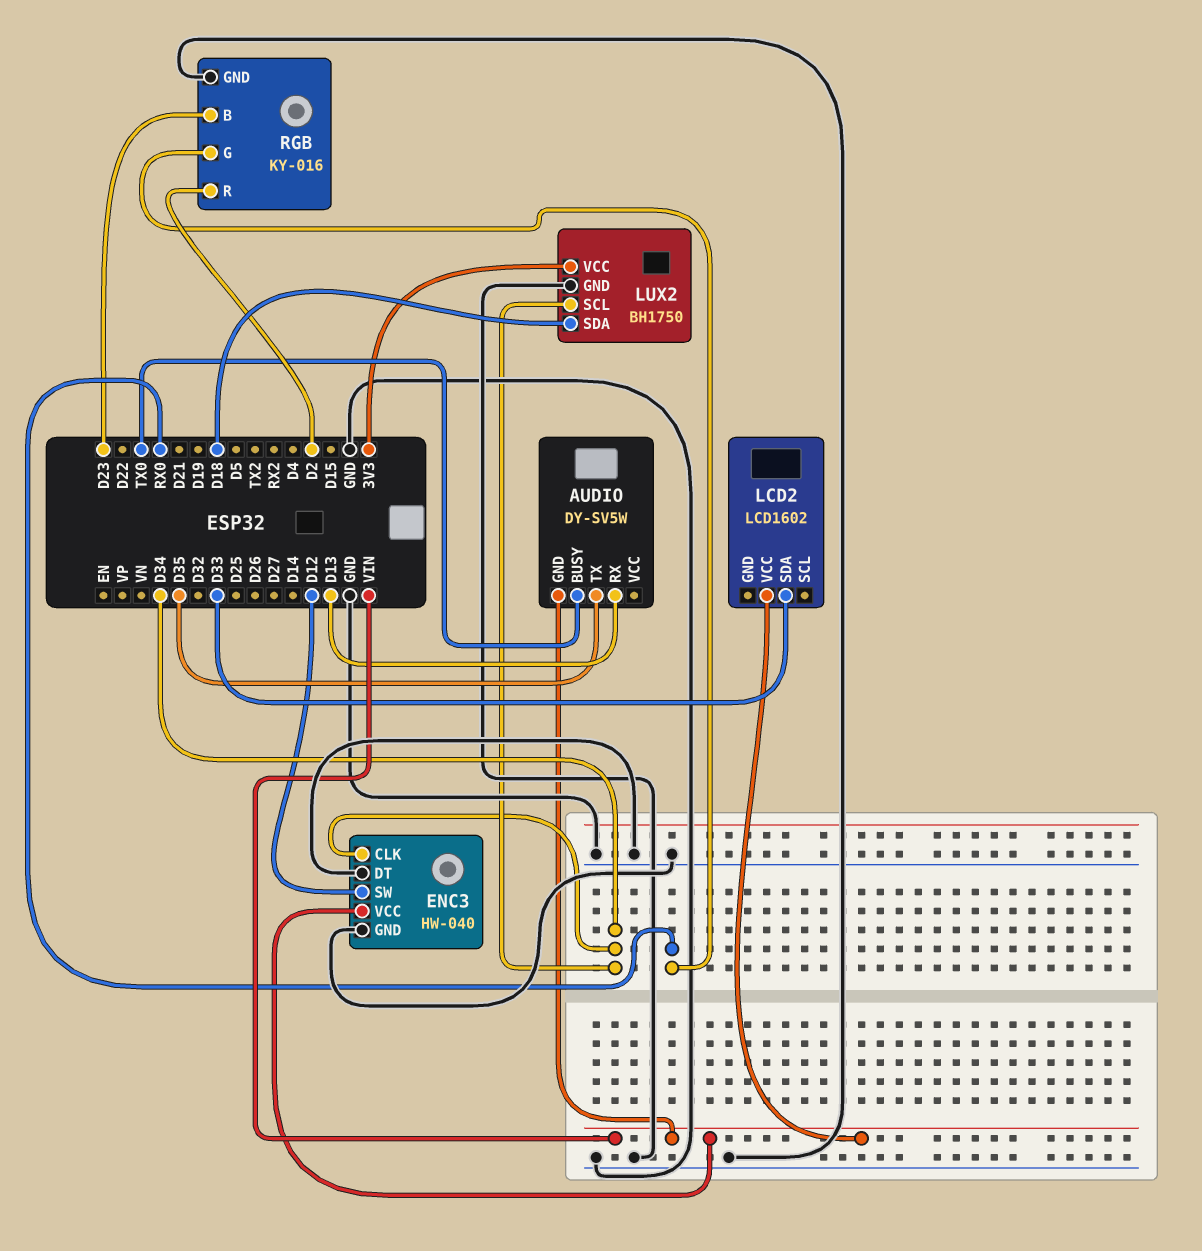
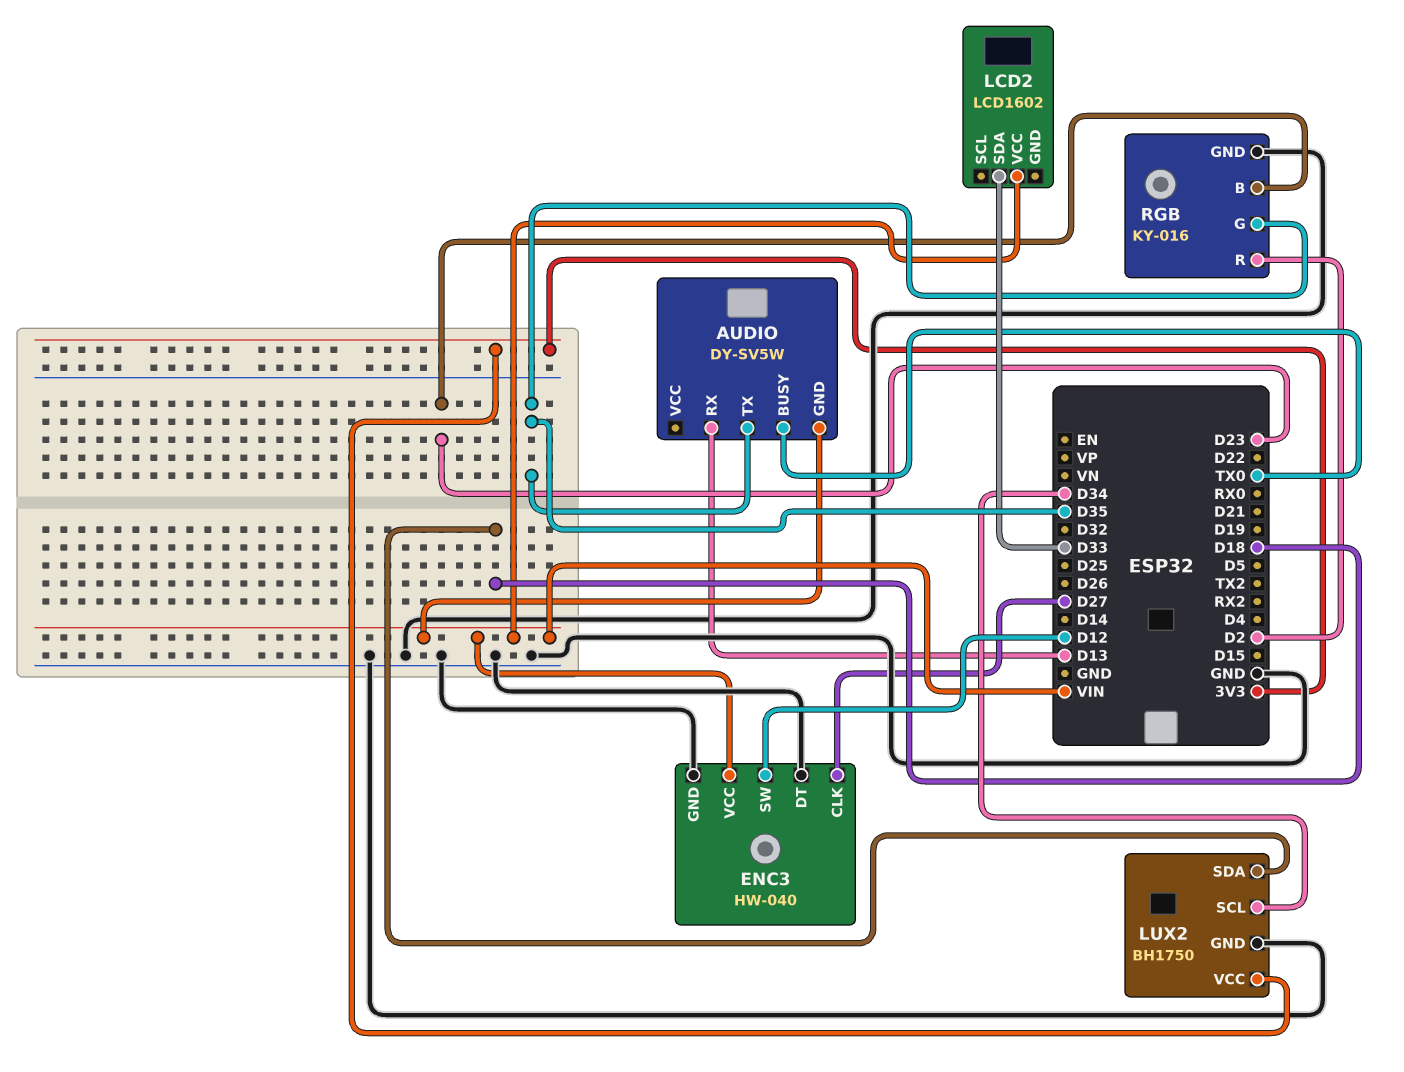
ENC3 pin CLK: D34 -> D27
RGB pin G: RX0 -> D35

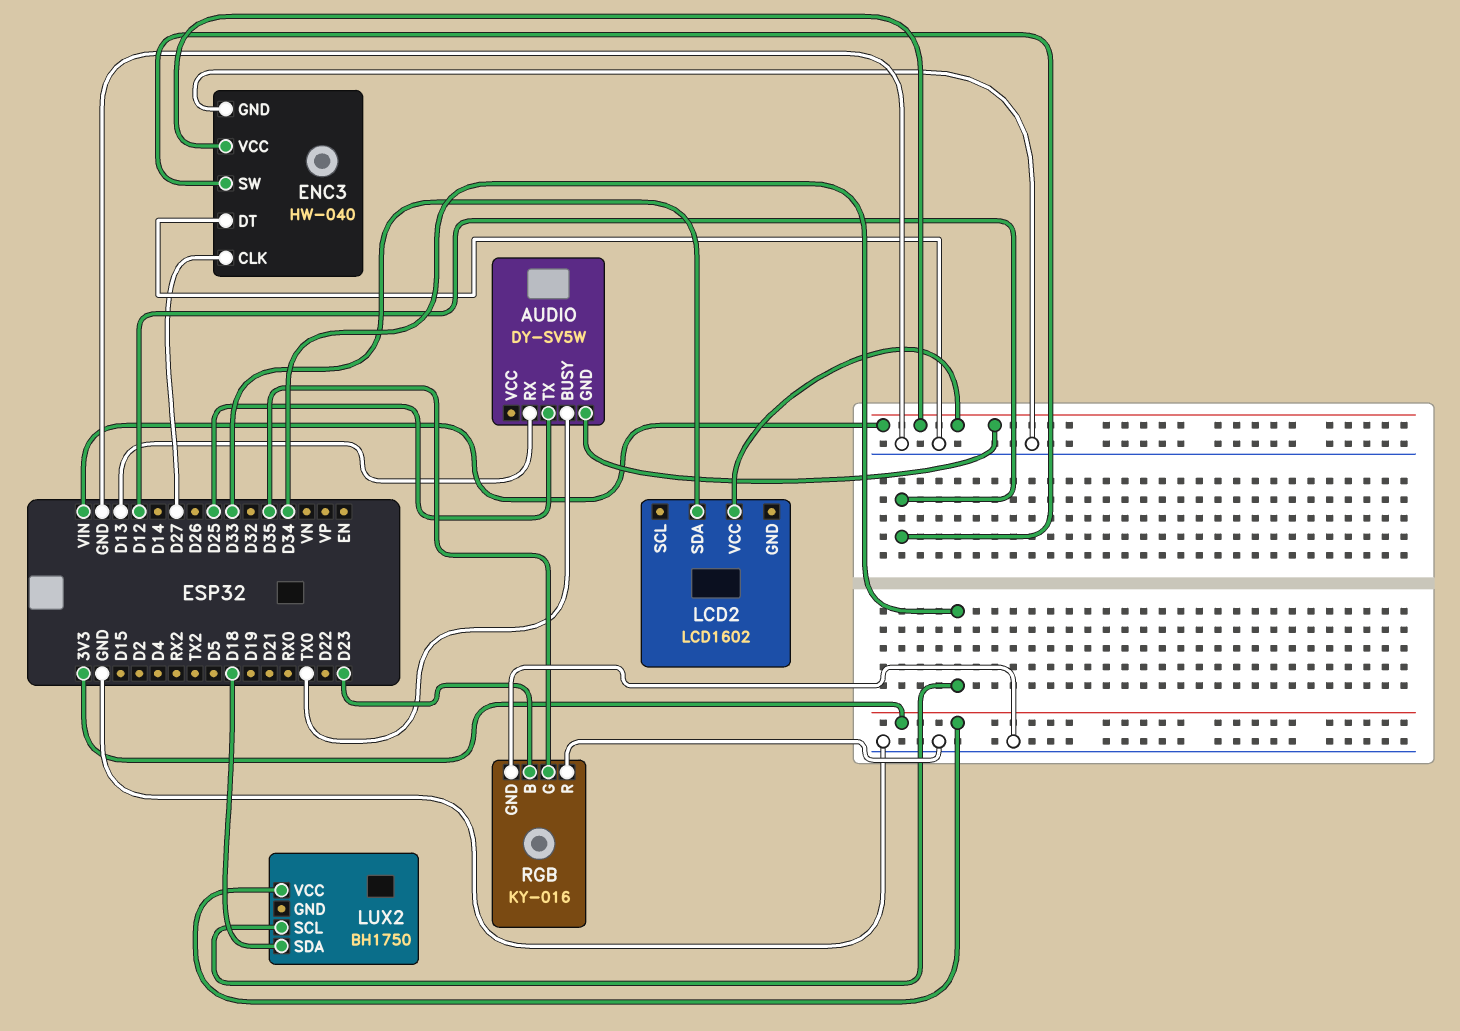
AUDIO pin TX: D35 -> D25
LUX2 pin GND: GND -> none
RGB pin R: D2 -> GND

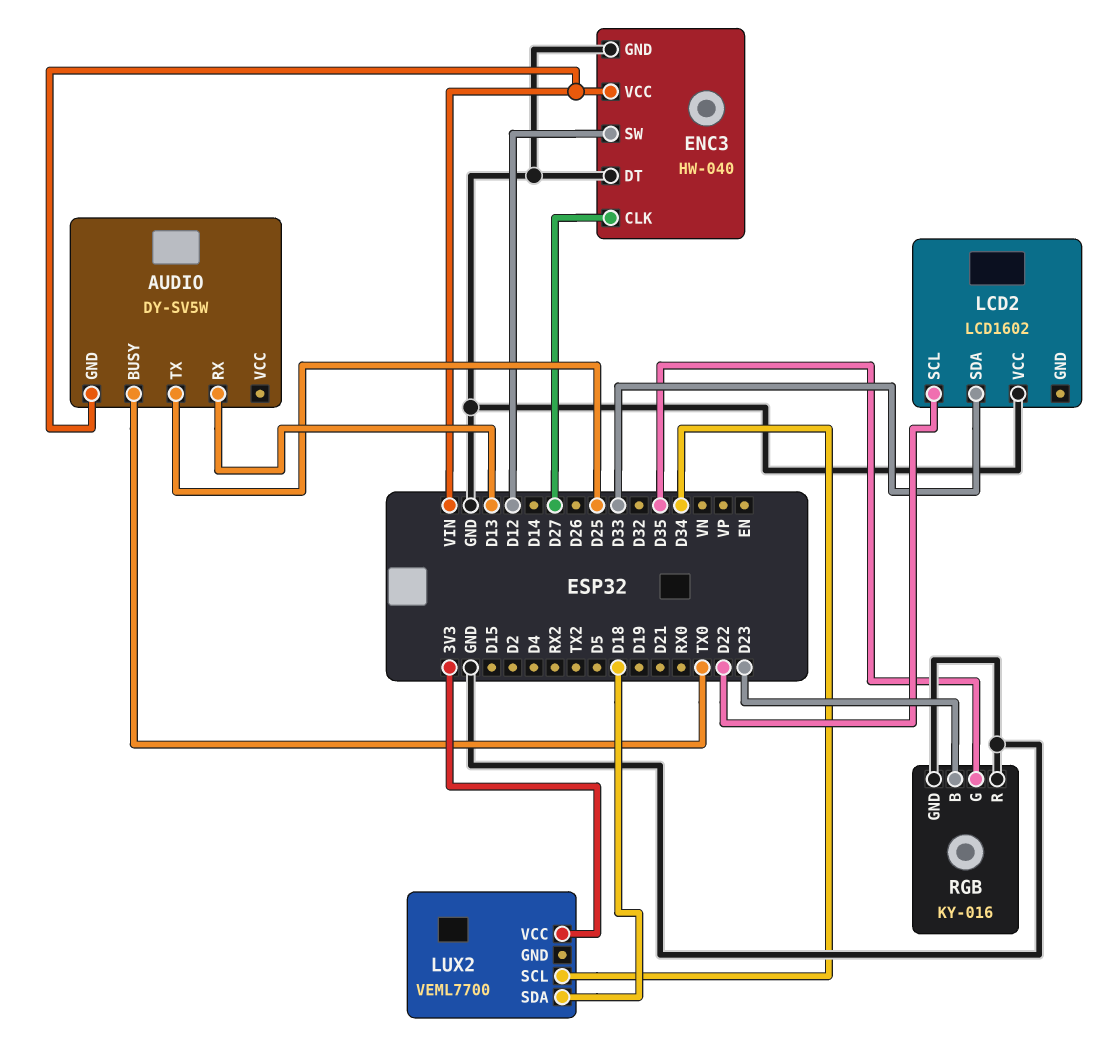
LCD2 pin SCL: none -> D22
LCD2 pin VCC: VIN -> GND
LUX2: BH1750 -> VEML7700

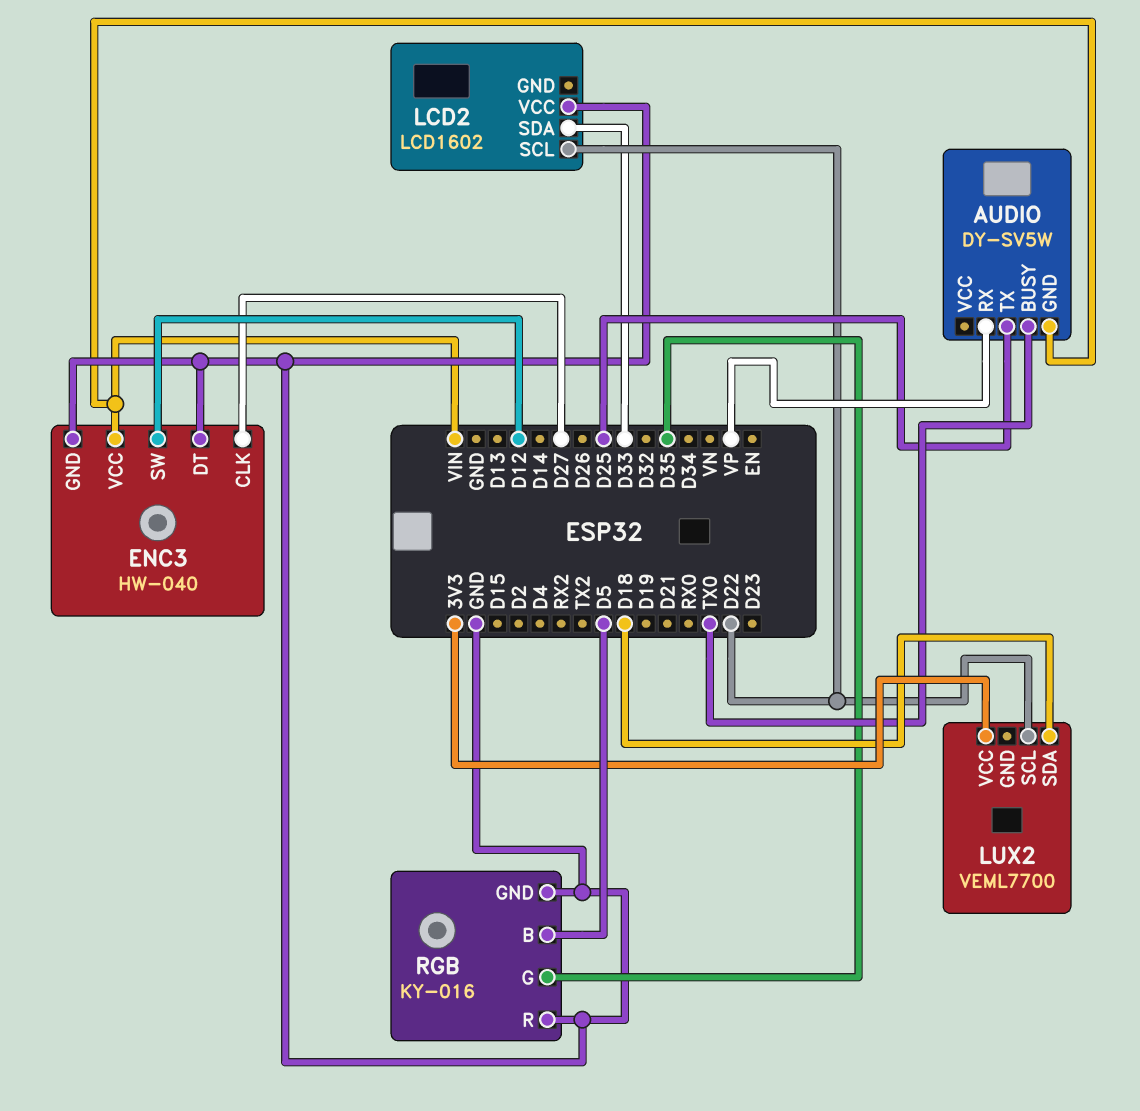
AUDIO pin RX: D13 -> VP
LUX2 pin SCL: D34 -> D22
RGB pin B: D23 -> D5

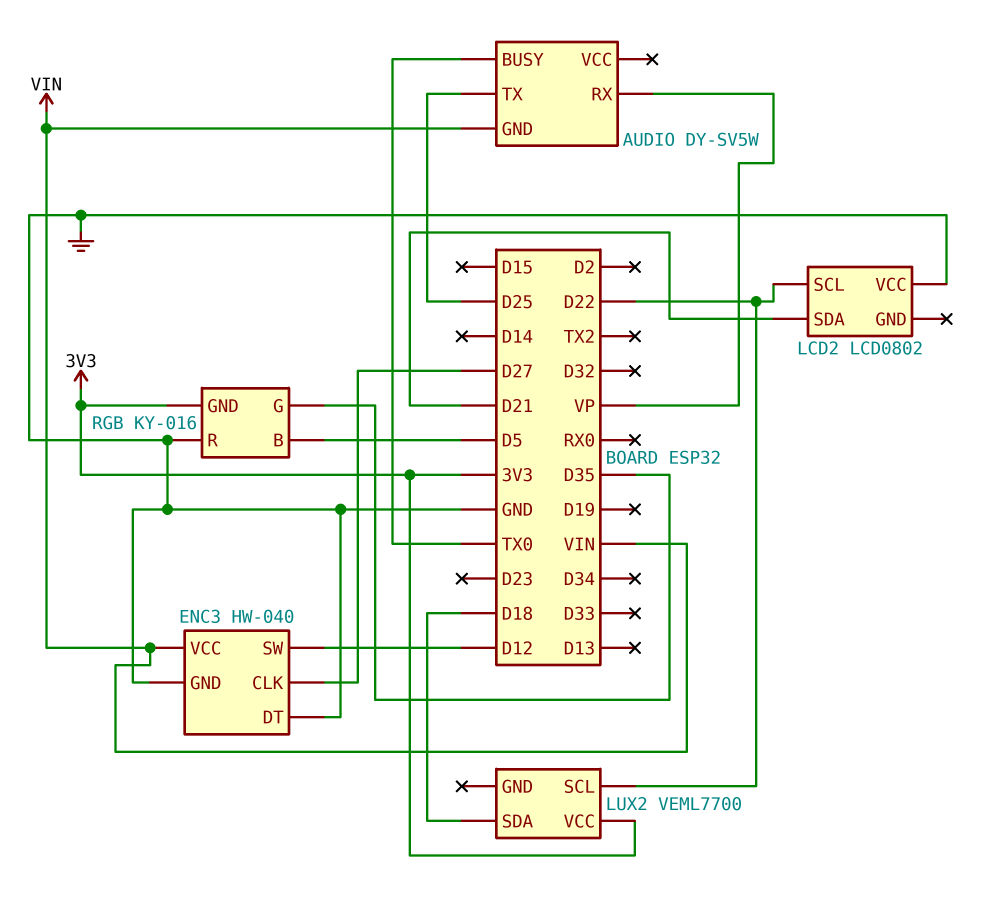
LCD2: LCD1602 -> LCD0802
LCD2 pin SDA: D33 -> D21
RGB pin GND: GND -> 3V3

